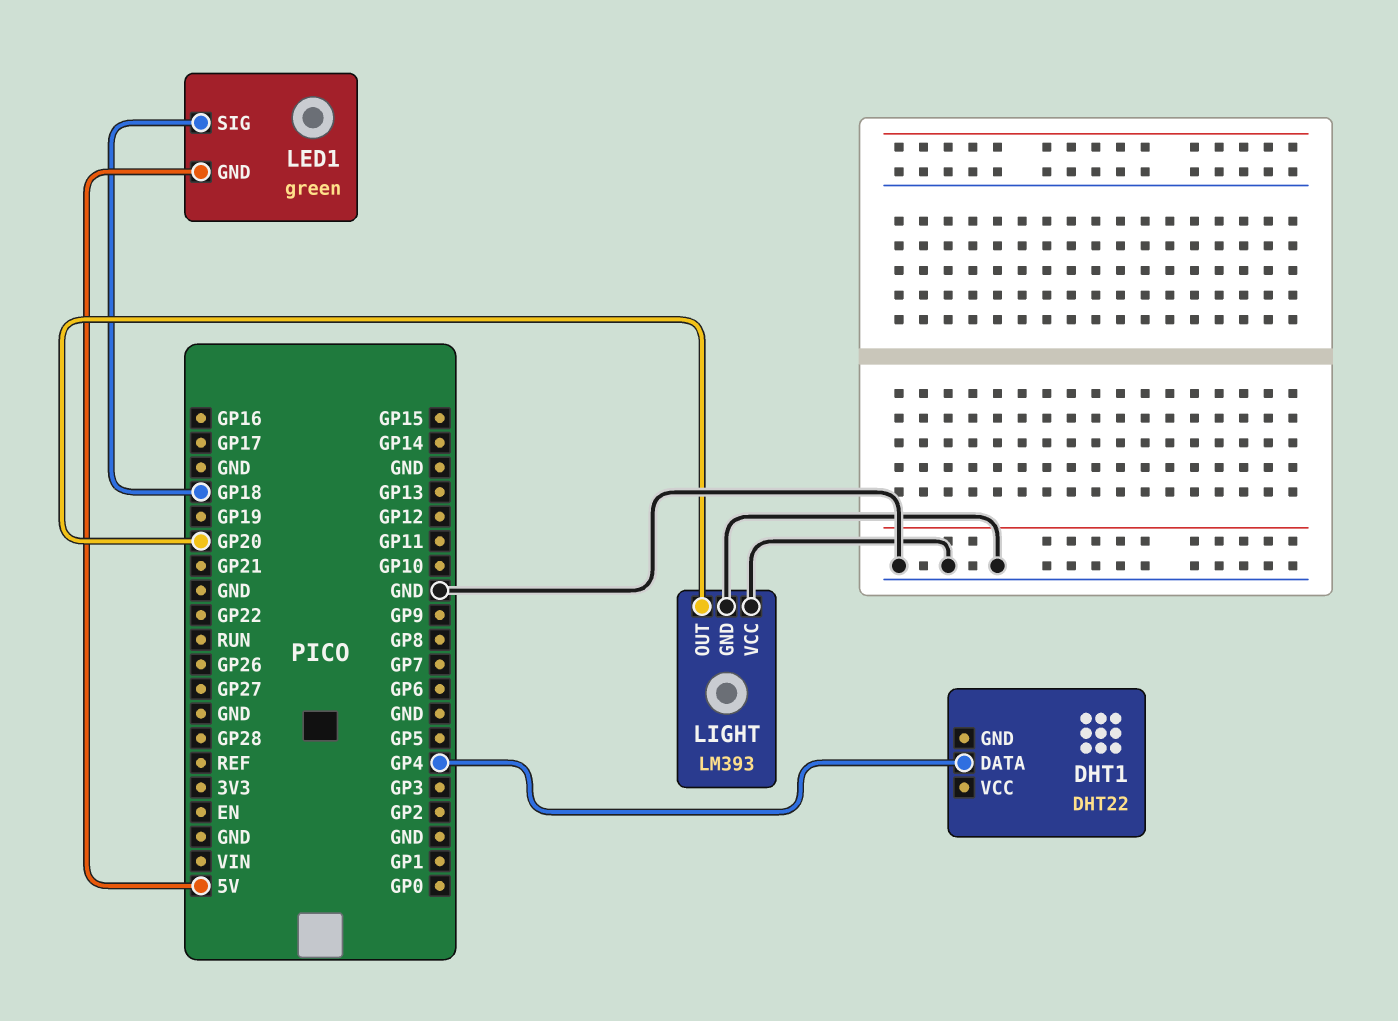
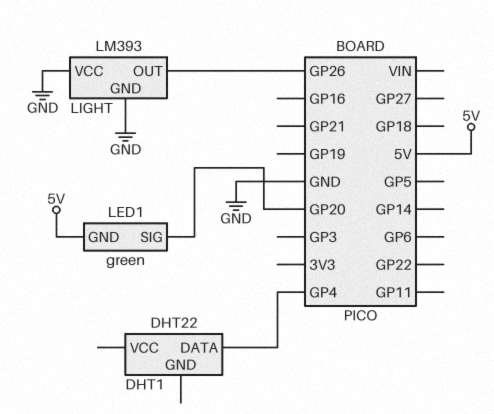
LED1 pin SIG: GP18 -> GP20
LIGHT pin OUT: GP20 -> GP26

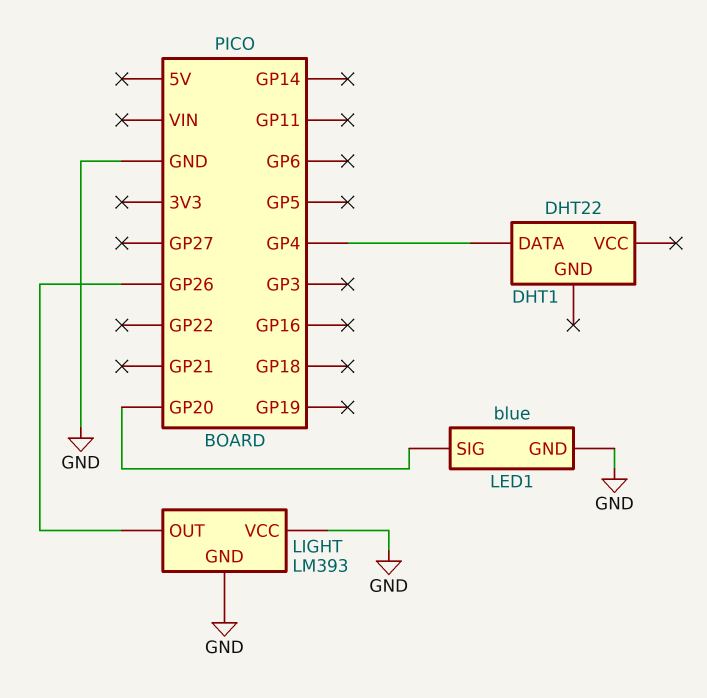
LED1: green -> blue
LED1 pin GND: 5V -> GND

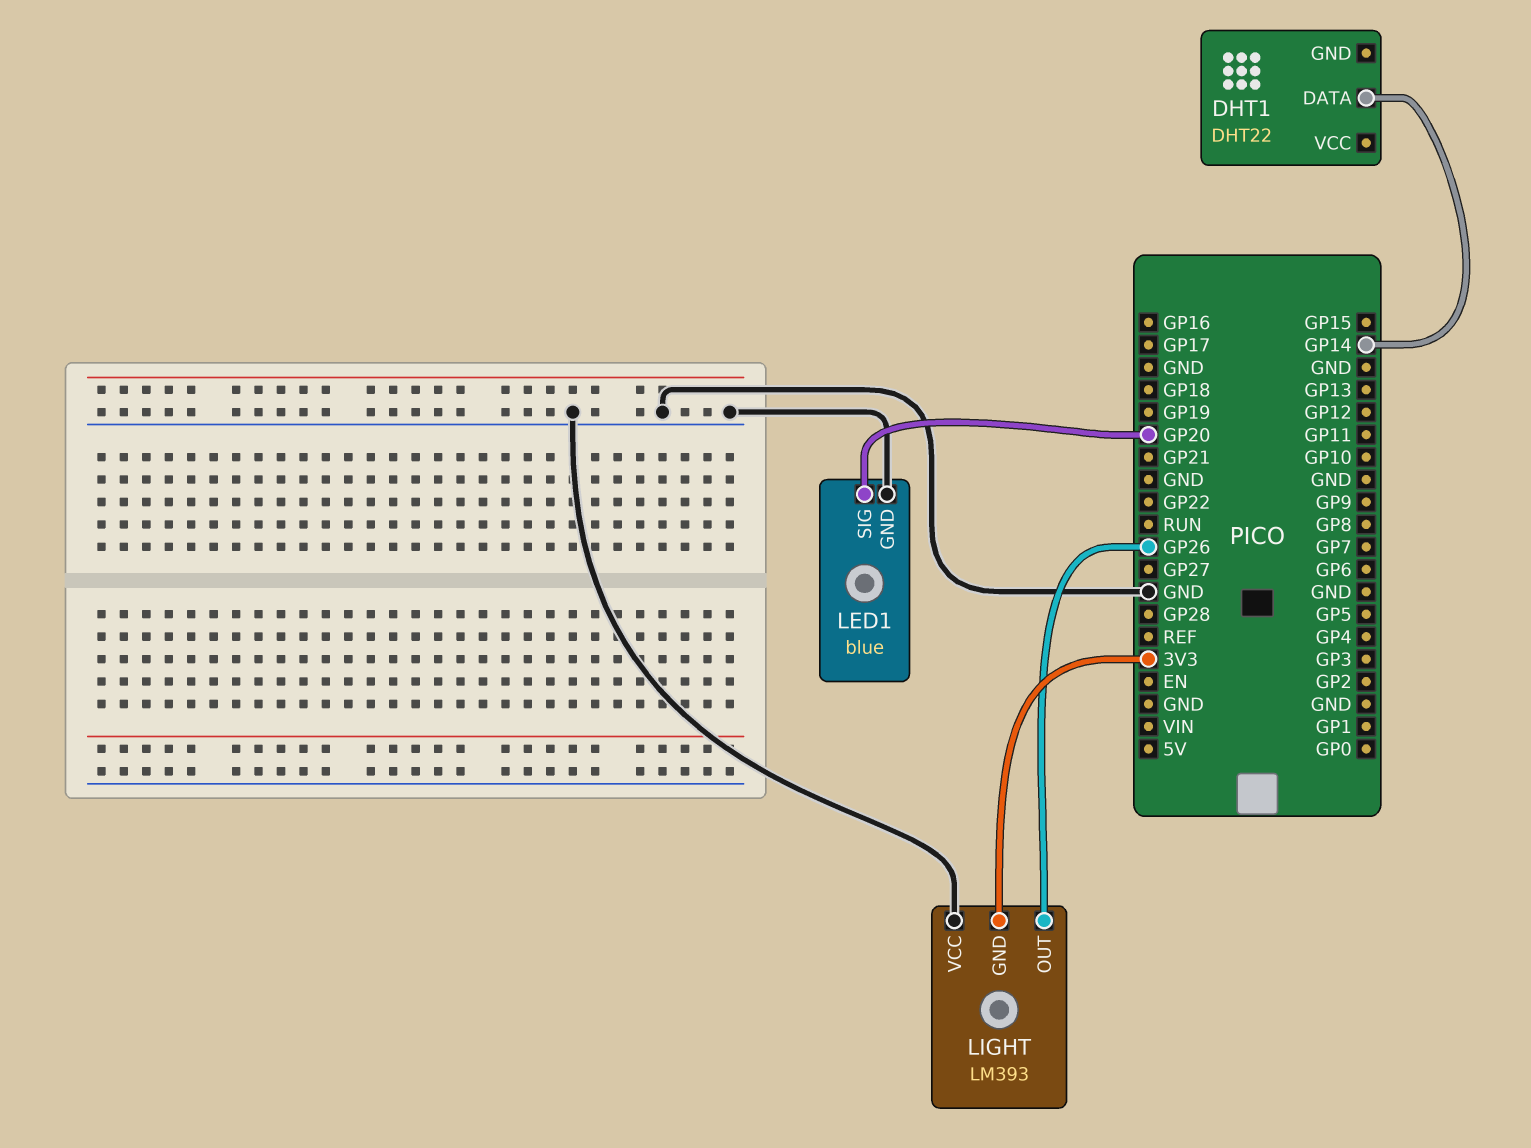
DHT1 pin DATA: GP4 -> GP14
LIGHT pin GND: GND -> 3V3

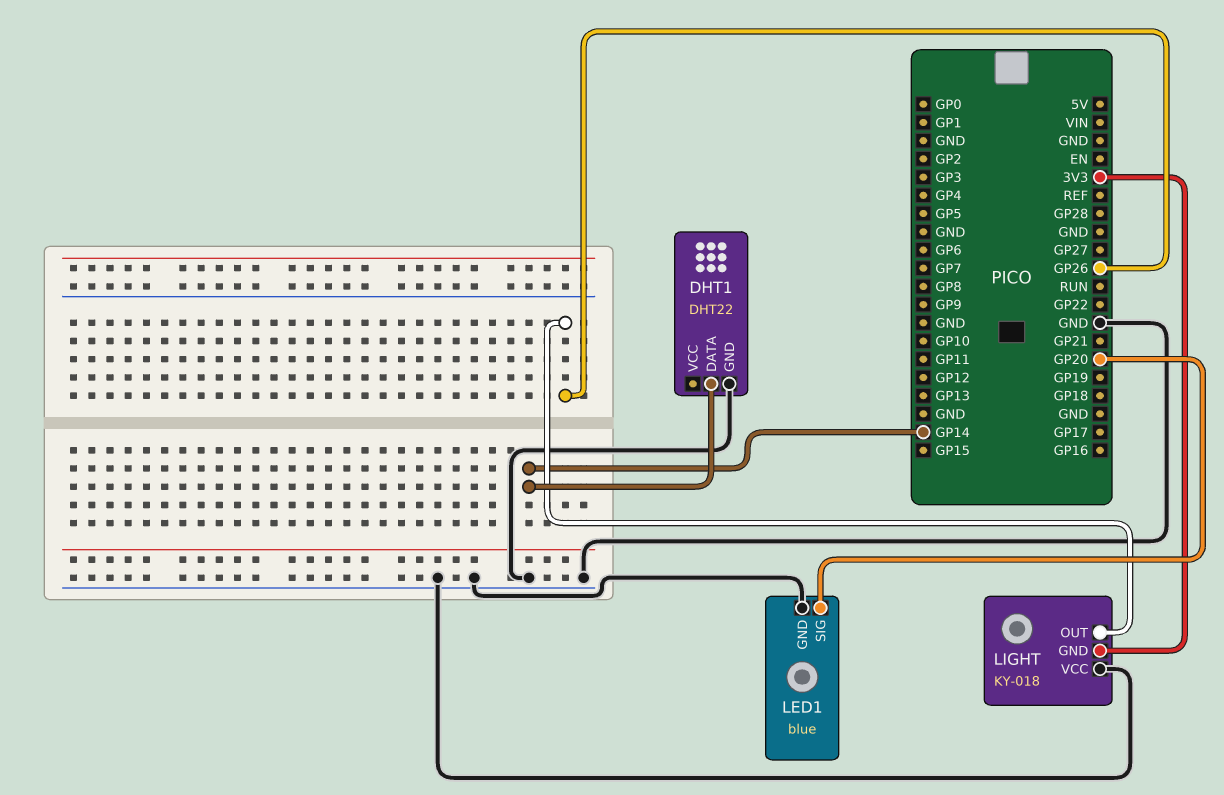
DHT1 pin GND: none -> GND
LIGHT: LM393 -> KY-018

